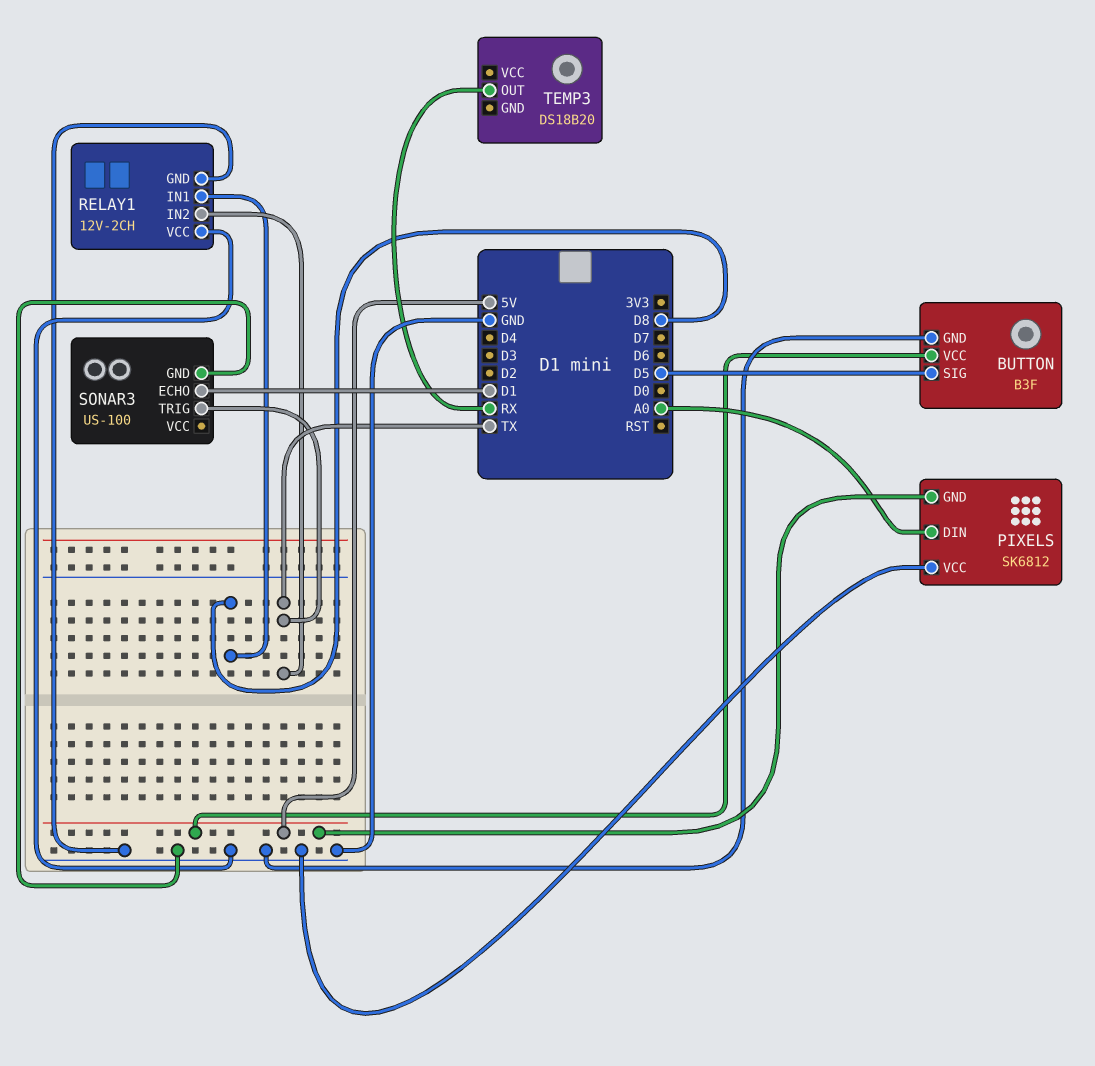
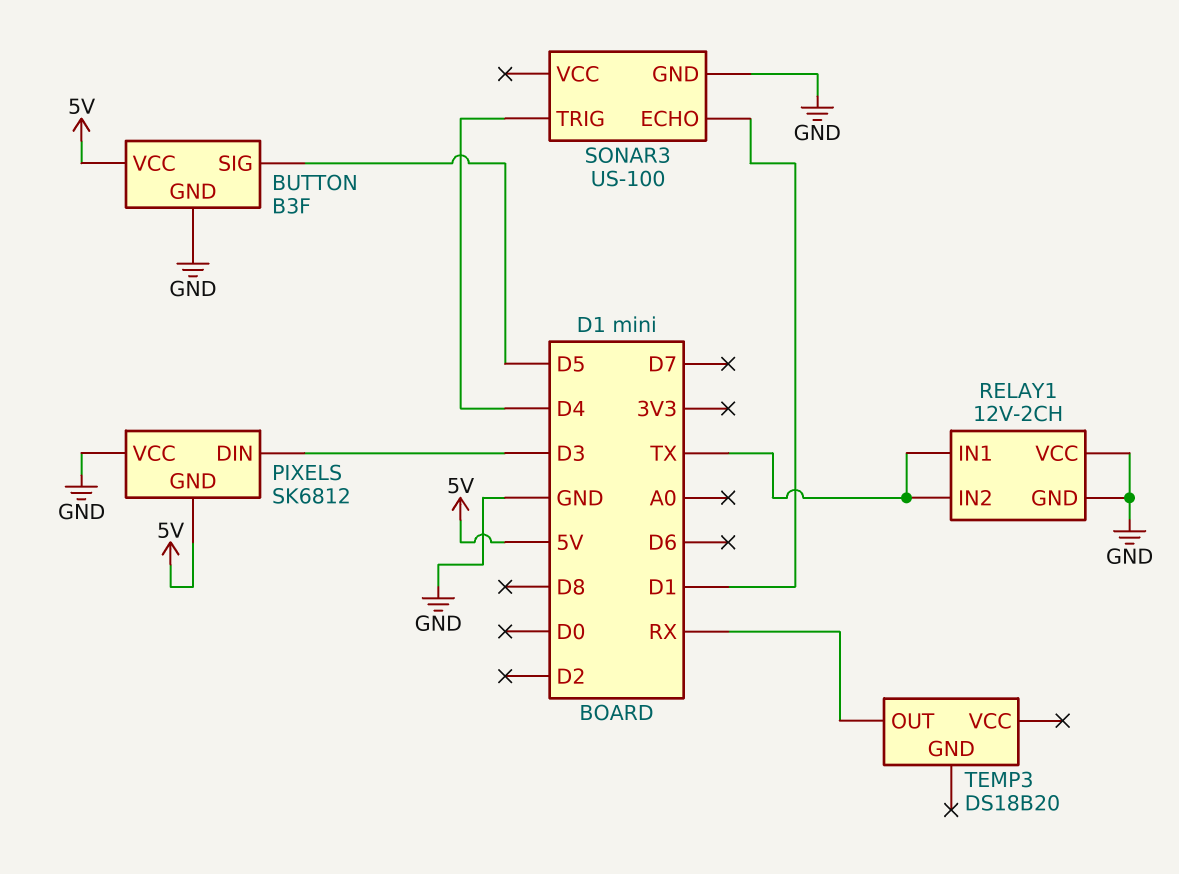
PIXELS pin DIN: A0 -> D3
RELAY1 pin IN1: D8 -> TX
SONAR3 pin TRIG: TX -> D4

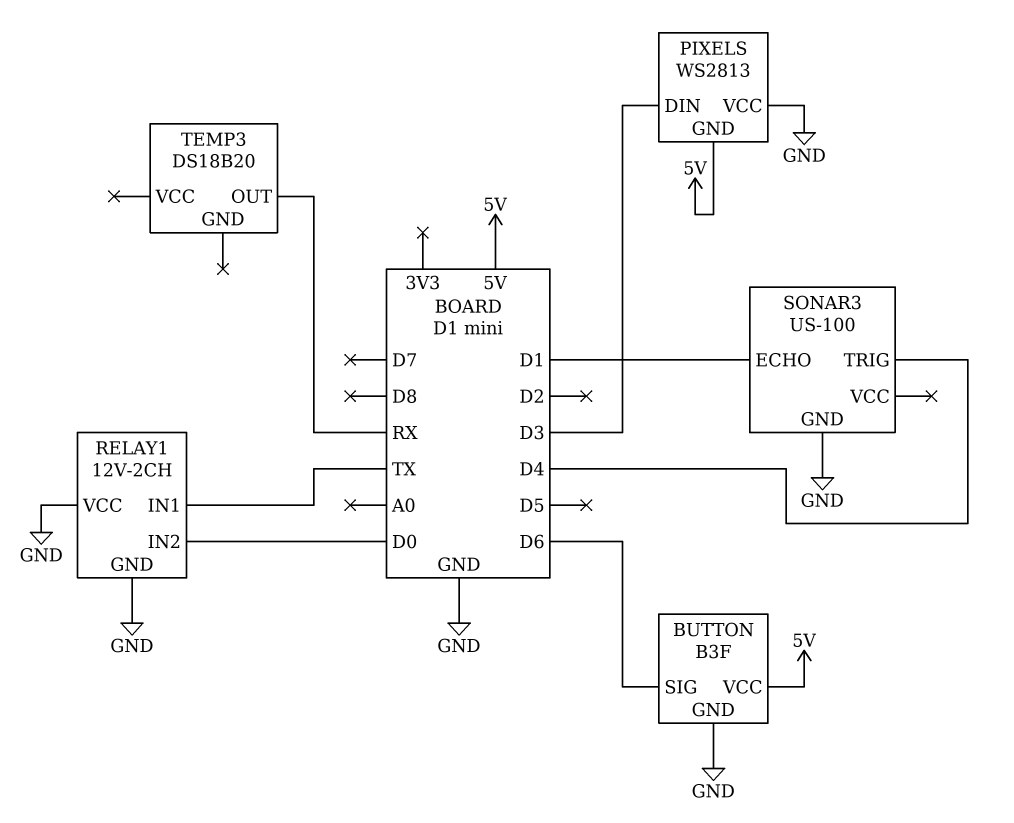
BUTTON pin SIG: D5 -> D6
PIXELS: SK6812 -> WS2813
RELAY1 pin IN2: TX -> D0

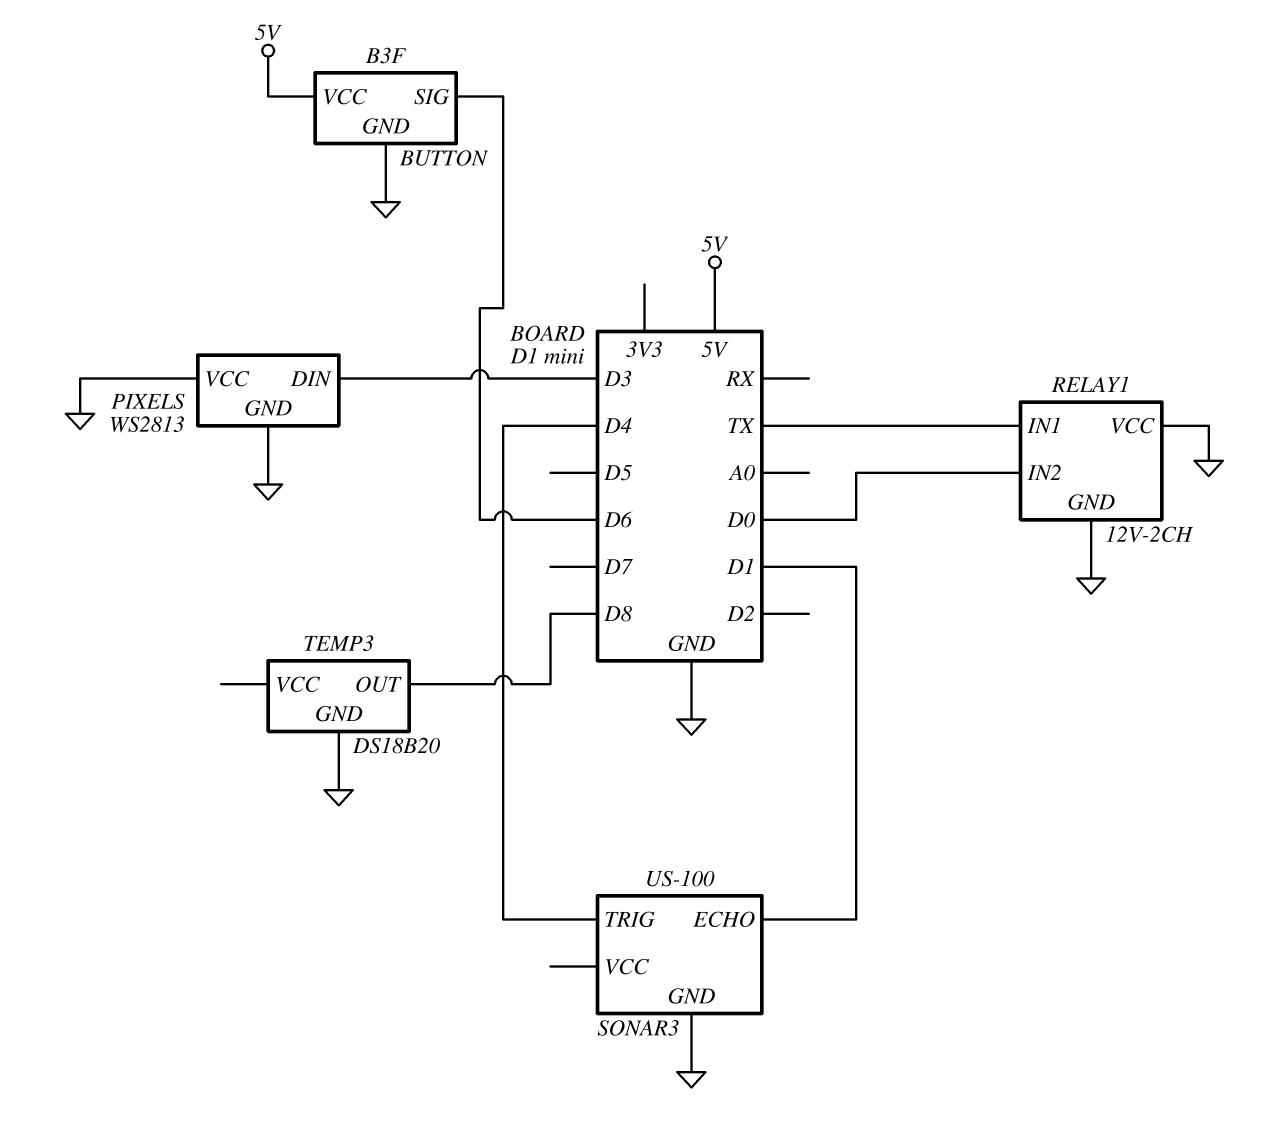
PIXELS pin GND: 5V -> GND
TEMP3 pin GND: none -> GND
TEMP3 pin OUT: RX -> D8

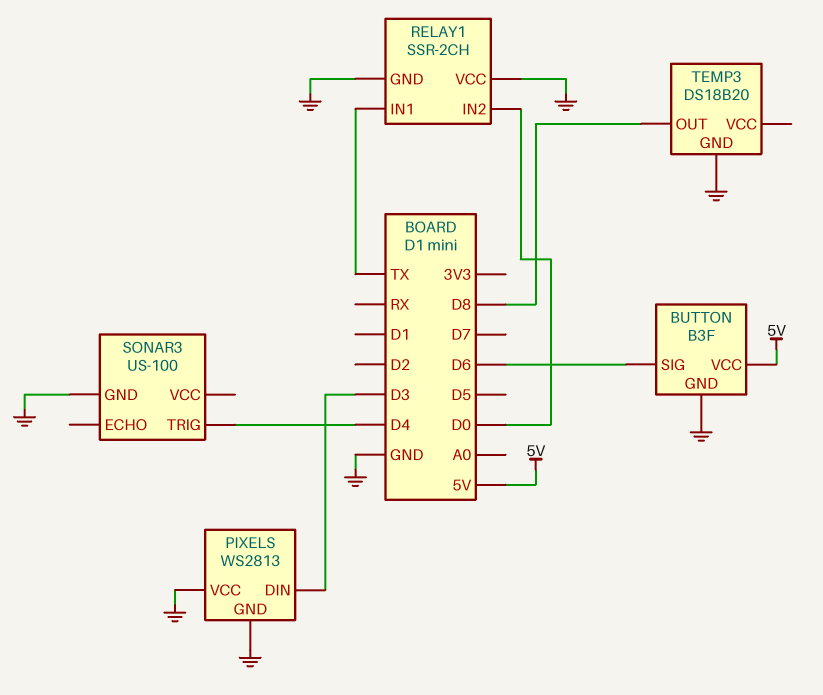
RELAY1: 12V-2CH -> SSR-2CH
SONAR3 pin ECHO: D1 -> none

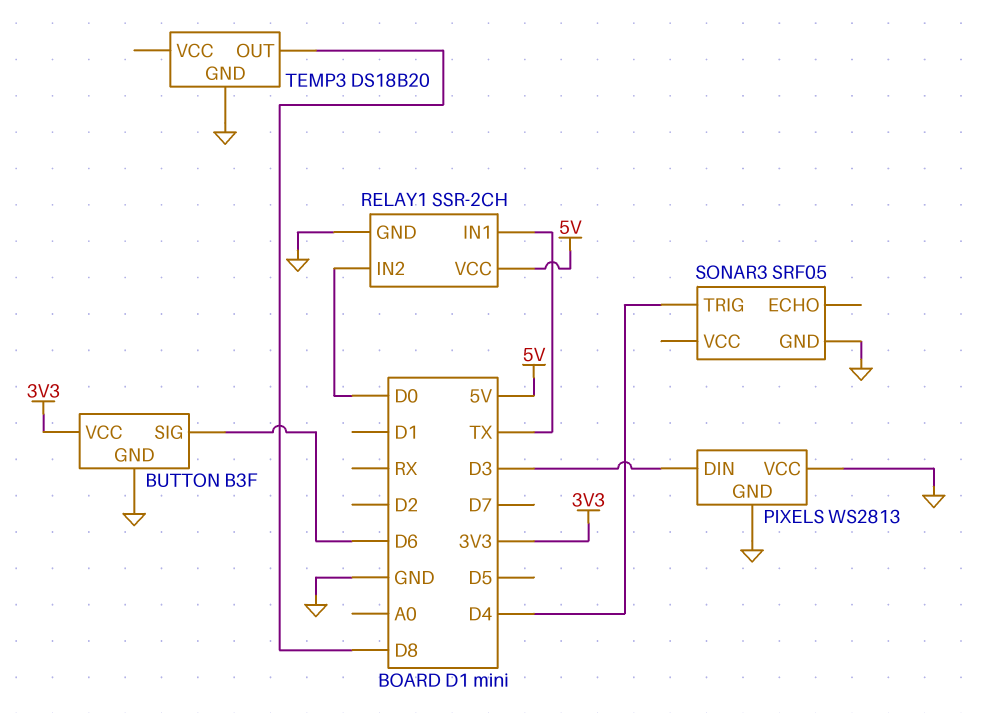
BUTTON pin VCC: 5V -> 3V3
RELAY1 pin VCC: GND -> 5V
SONAR3: US-100 -> SRF05

